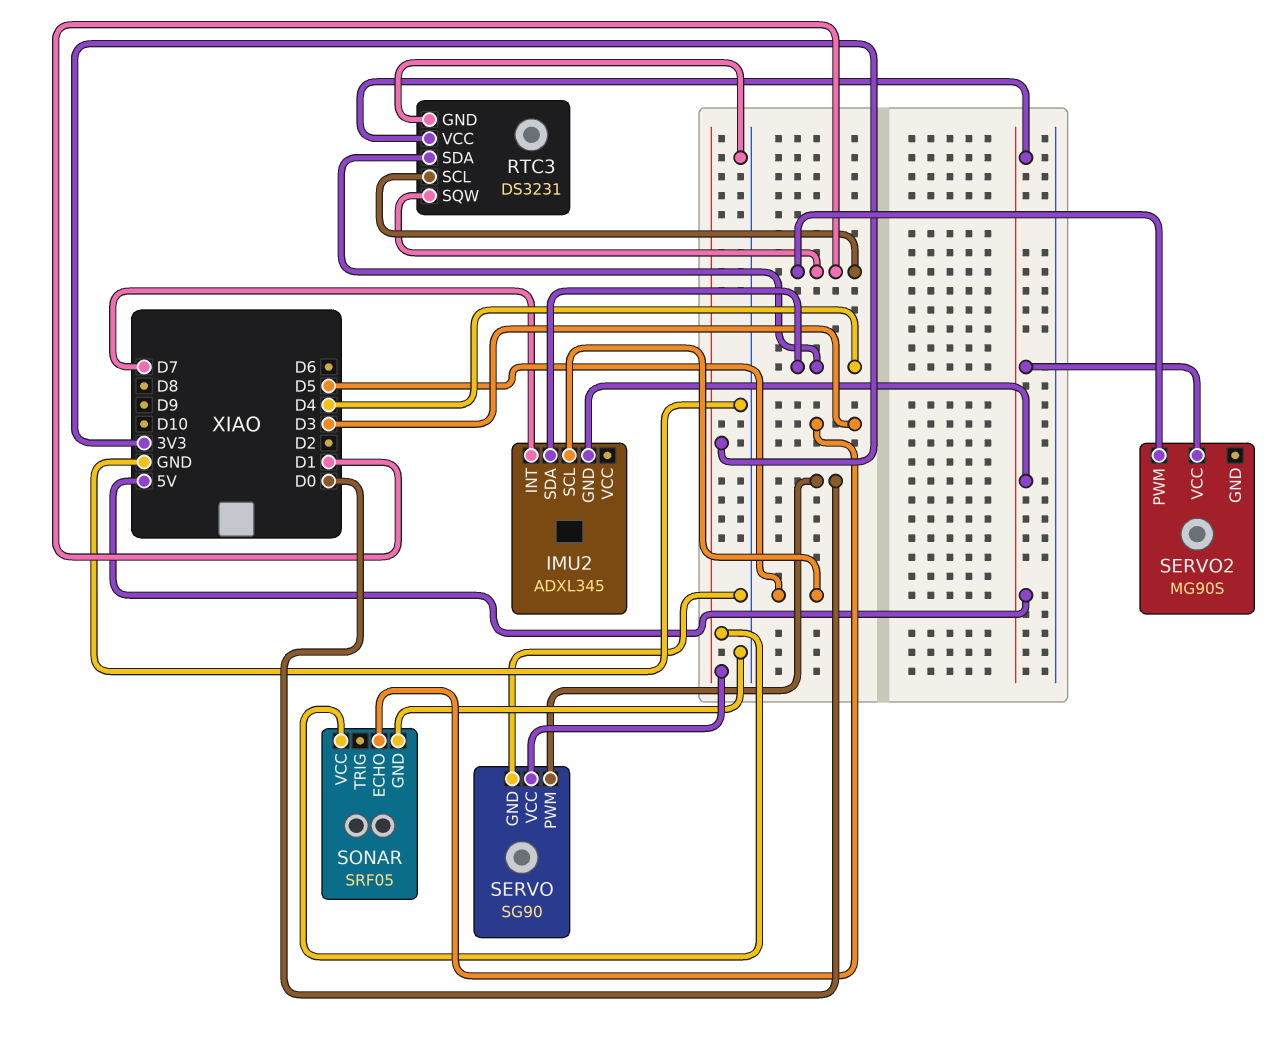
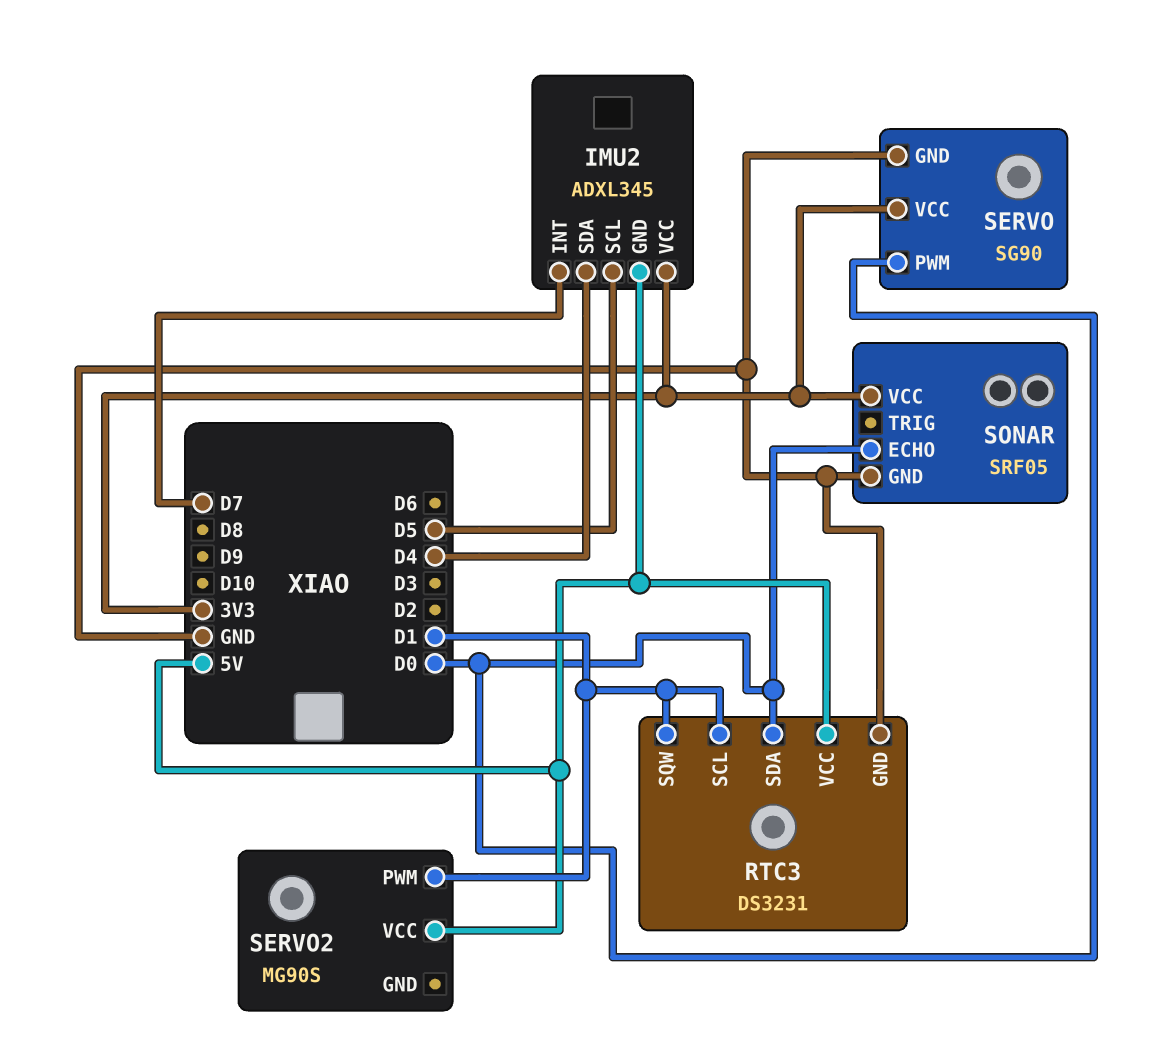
IMU2 pin VCC: none -> 3V3
RTC3 pin SDA: D4 -> D0
SONAR pin ECHO: D3 -> D0

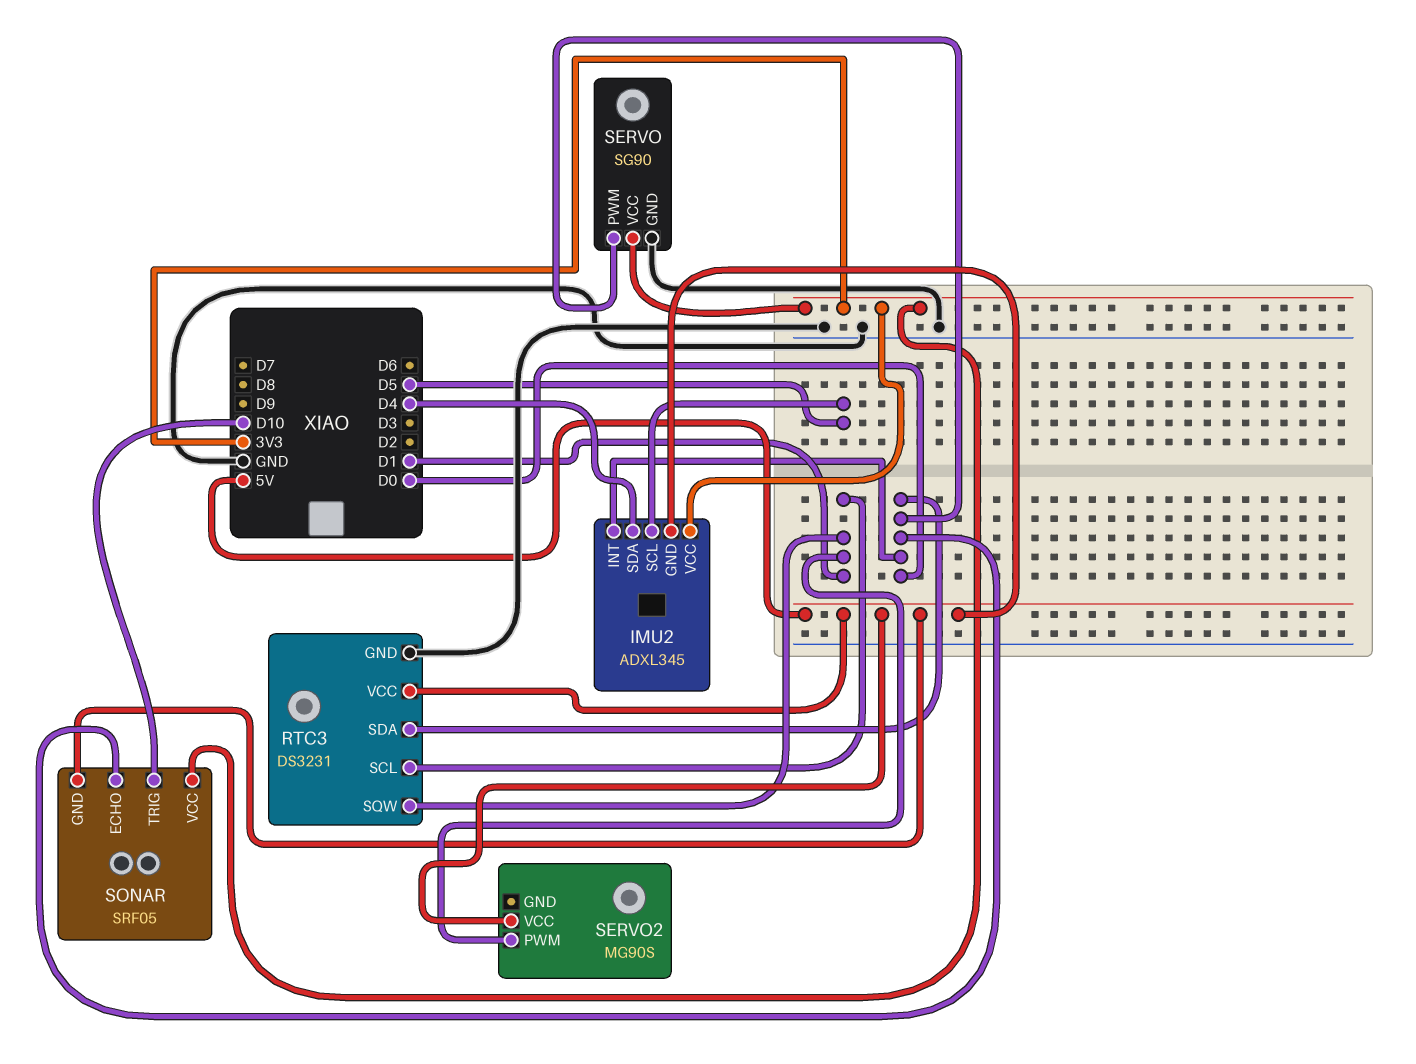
IMU2 pin INT: D7 -> D0
SONAR pin GND: GND -> 5V
SONAR pin TRIG: none -> D10

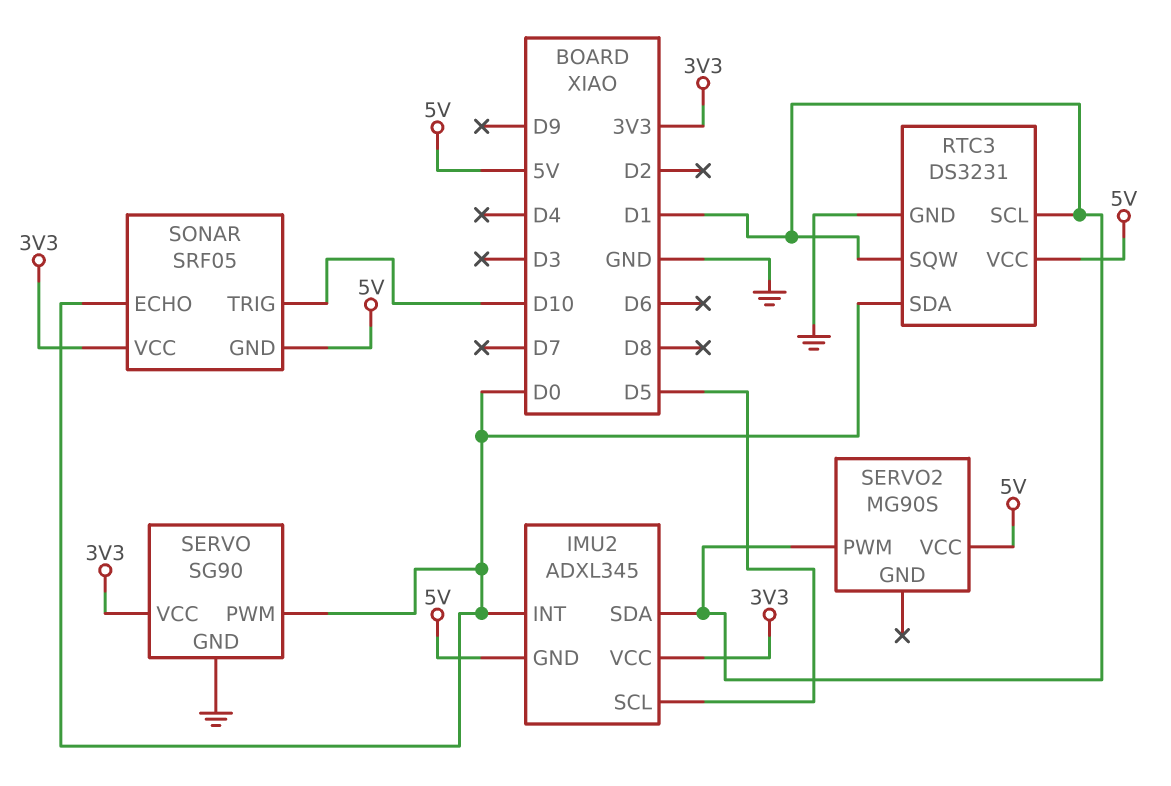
IMU2 pin SDA: D4 -> D1

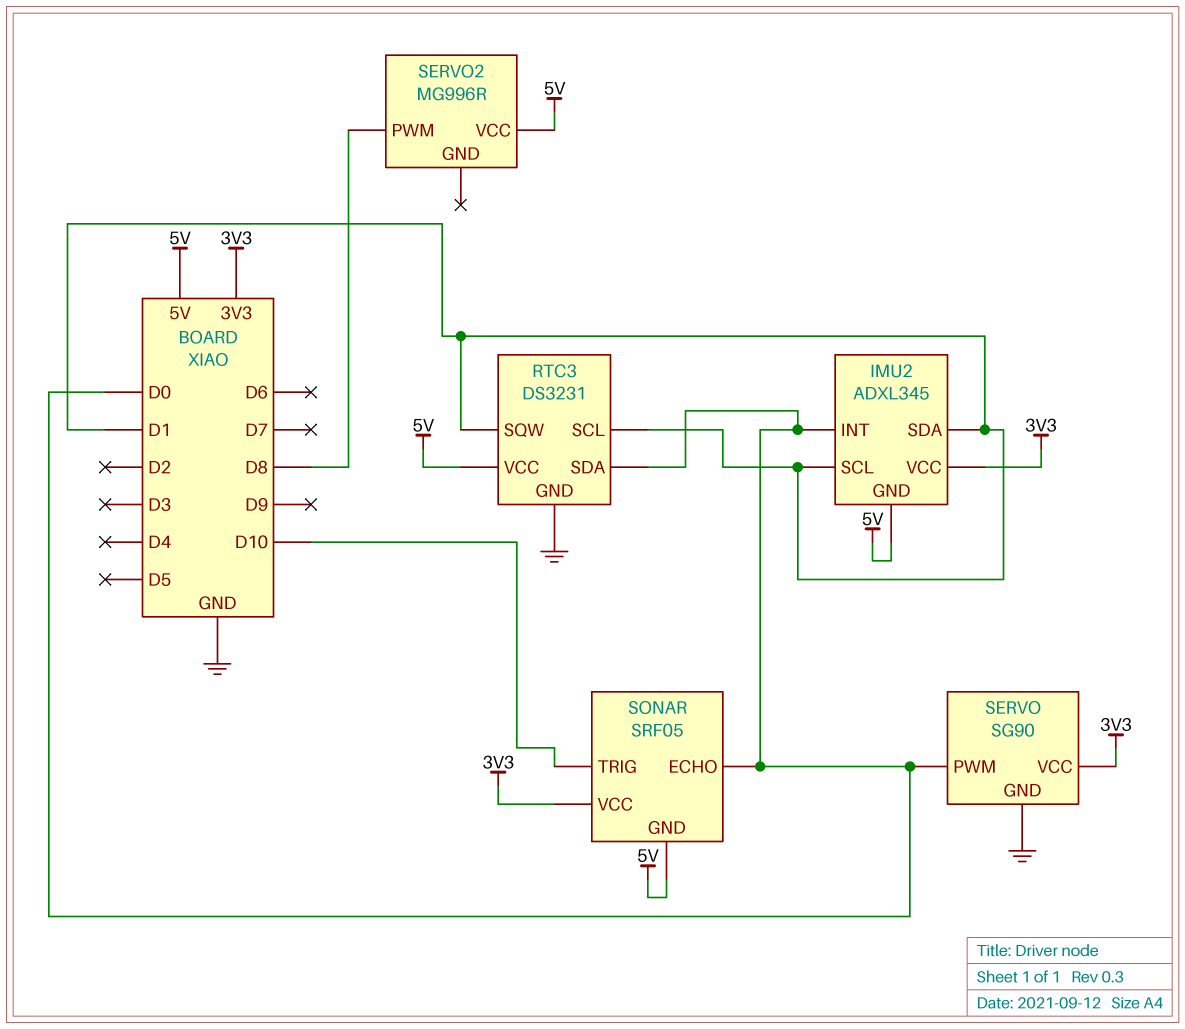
IMU2 pin SCL: D5 -> D1
SERVO2: MG90S -> MG996R
SERVO2 pin PWM: D1 -> D8

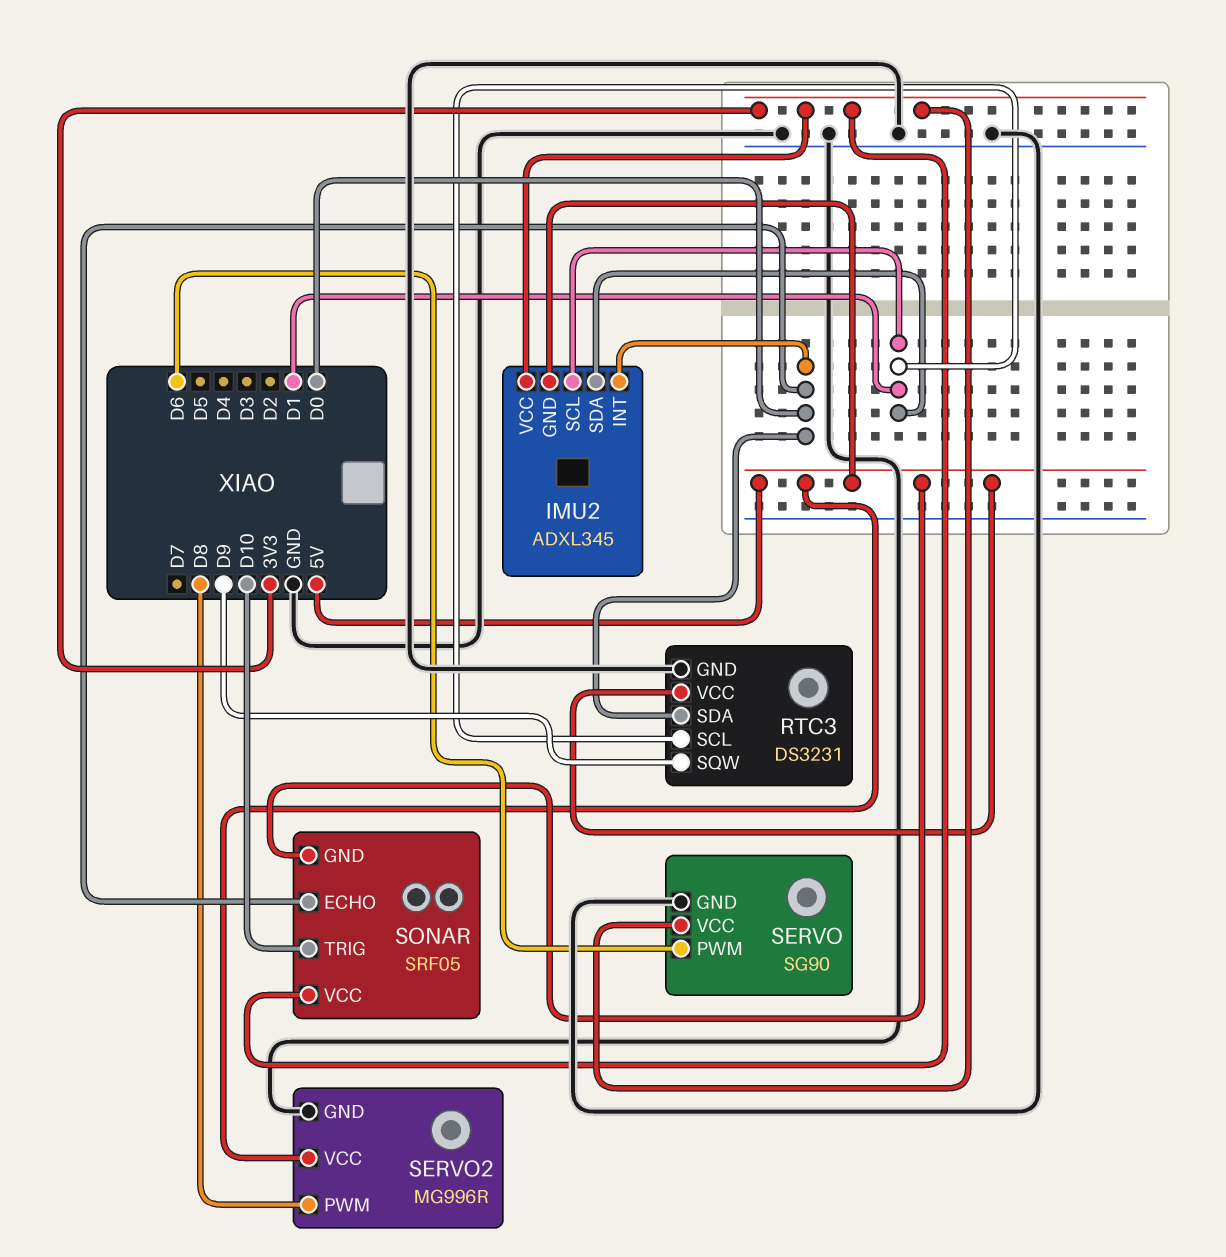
RTC3 pin SQW: D1 -> D9
SERVO pin PWM: D0 -> D6
SERVO2 pin GND: none -> GND

